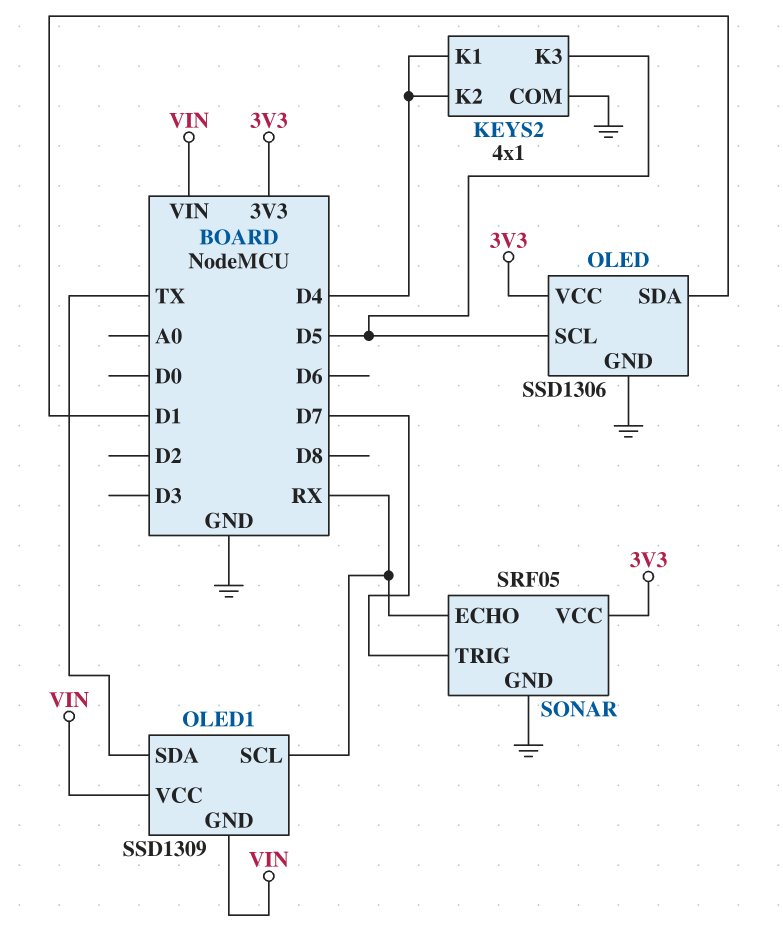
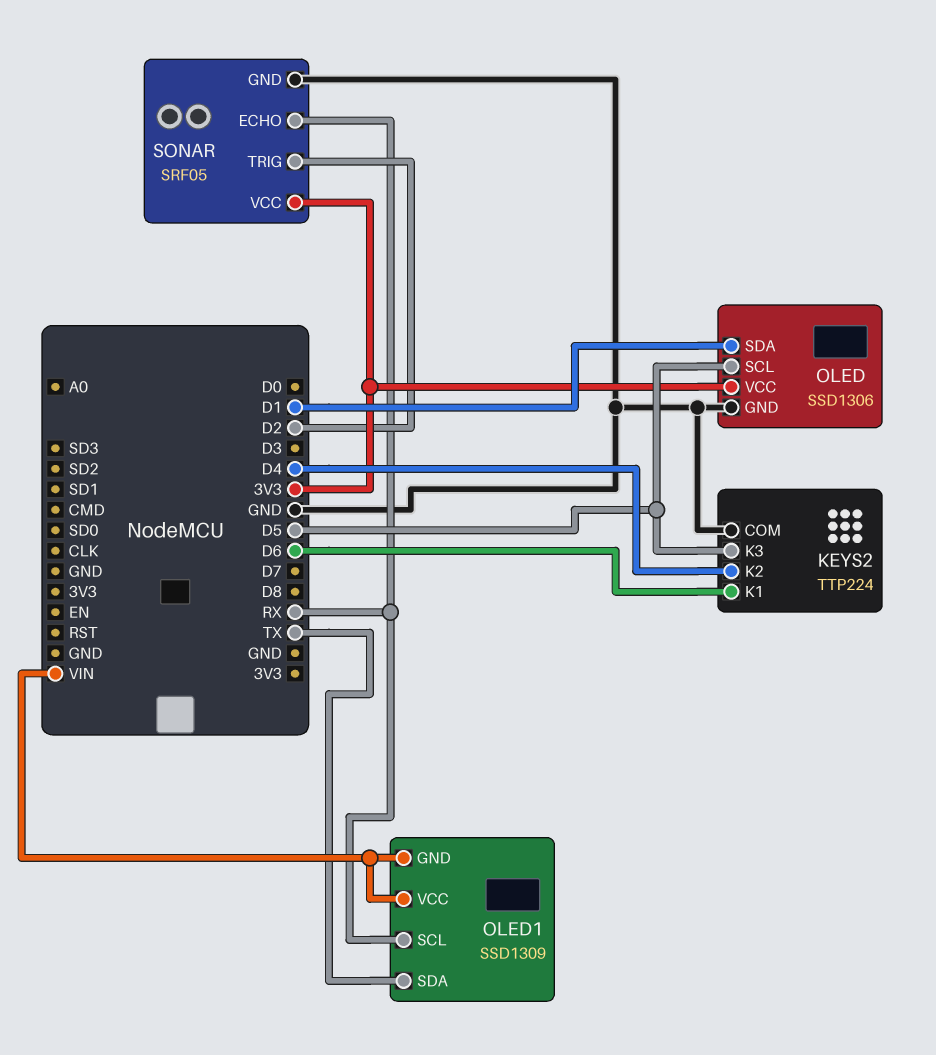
KEYS2: 4x1 -> TTP224
KEYS2 pin K1: D4 -> D6
SONAR pin TRIG: D7 -> D2

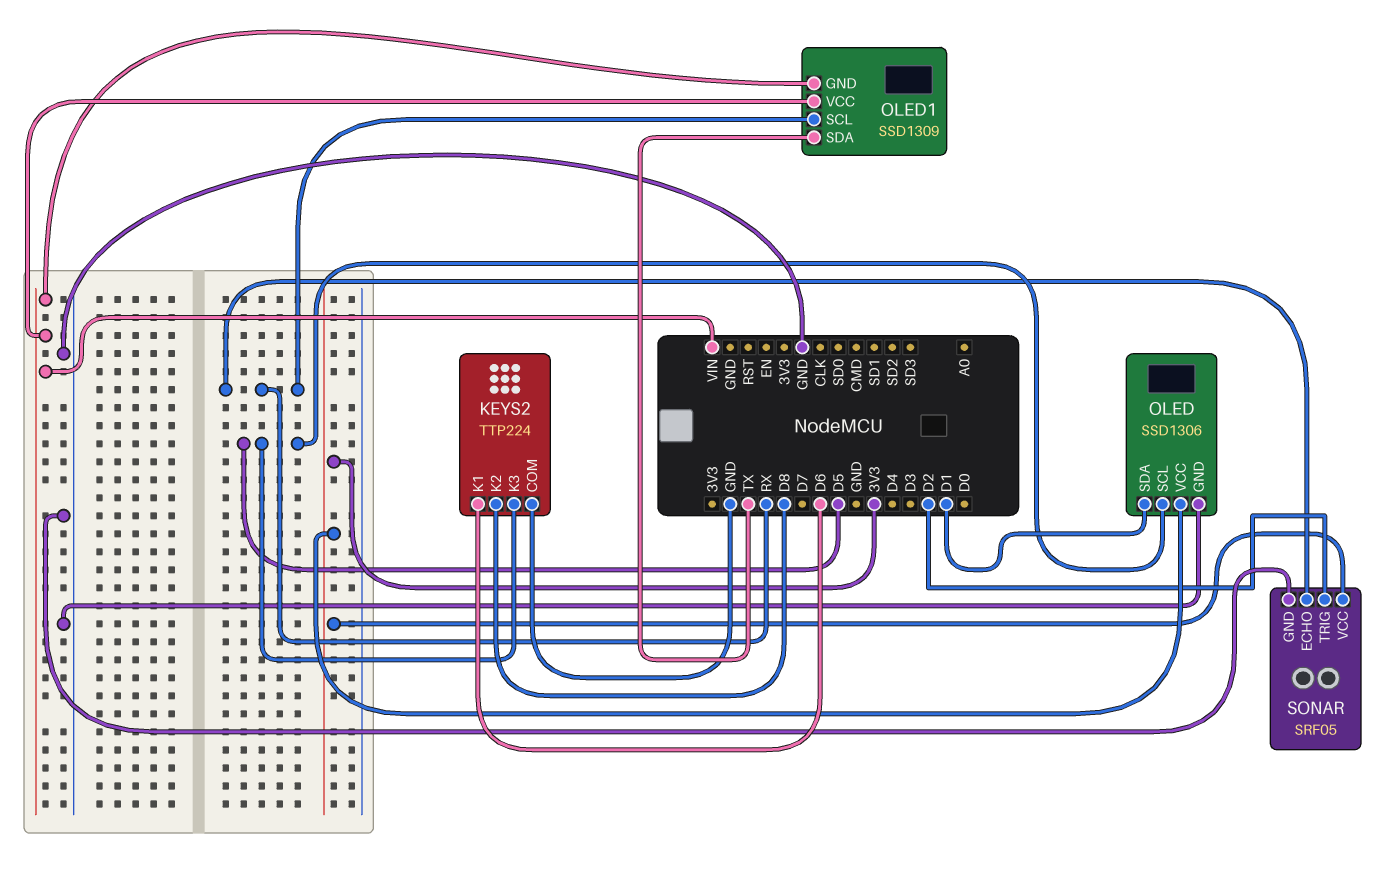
KEYS2 pin K2: D4 -> D8

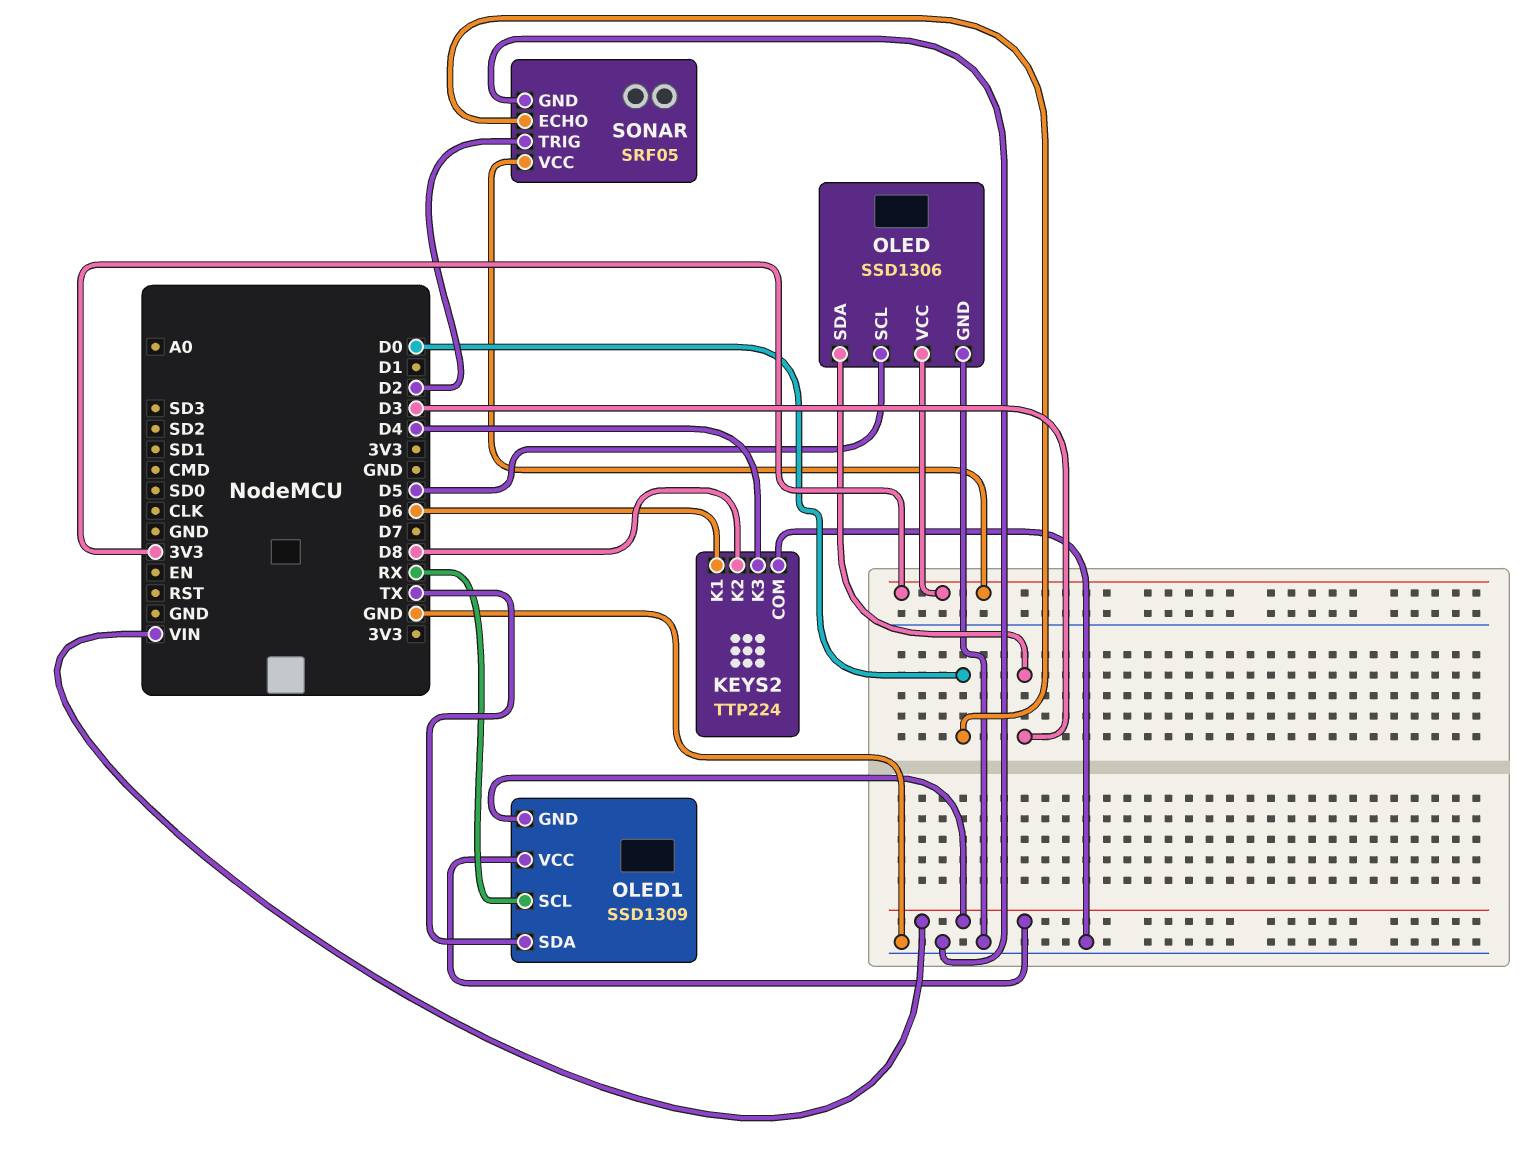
KEYS2 pin K3: D5 -> D4
OLED pin SDA: D1 -> D3
SONAR pin ECHO: RX -> D0

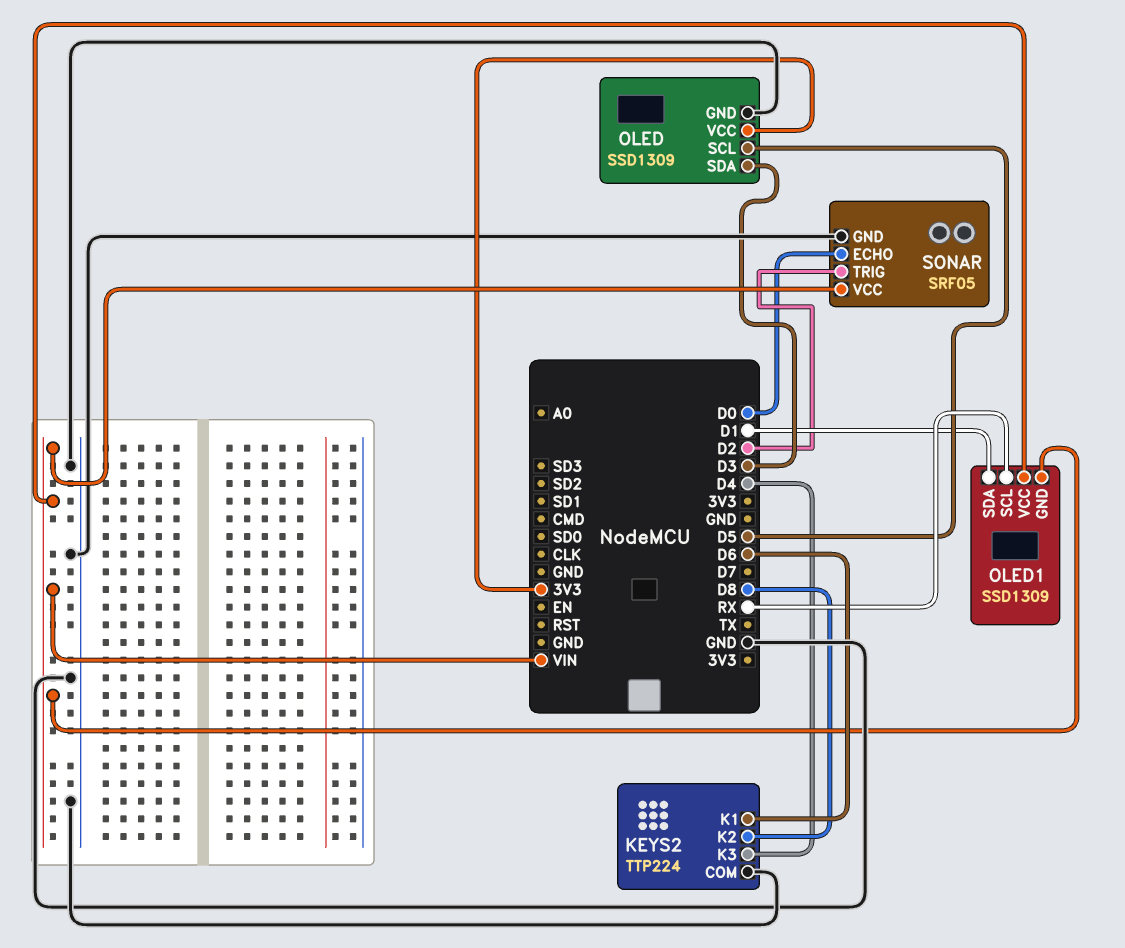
OLED: SSD1306 -> SSD1309
OLED1 pin SDA: TX -> D1
SONAR pin VCC: 3V3 -> VIN

